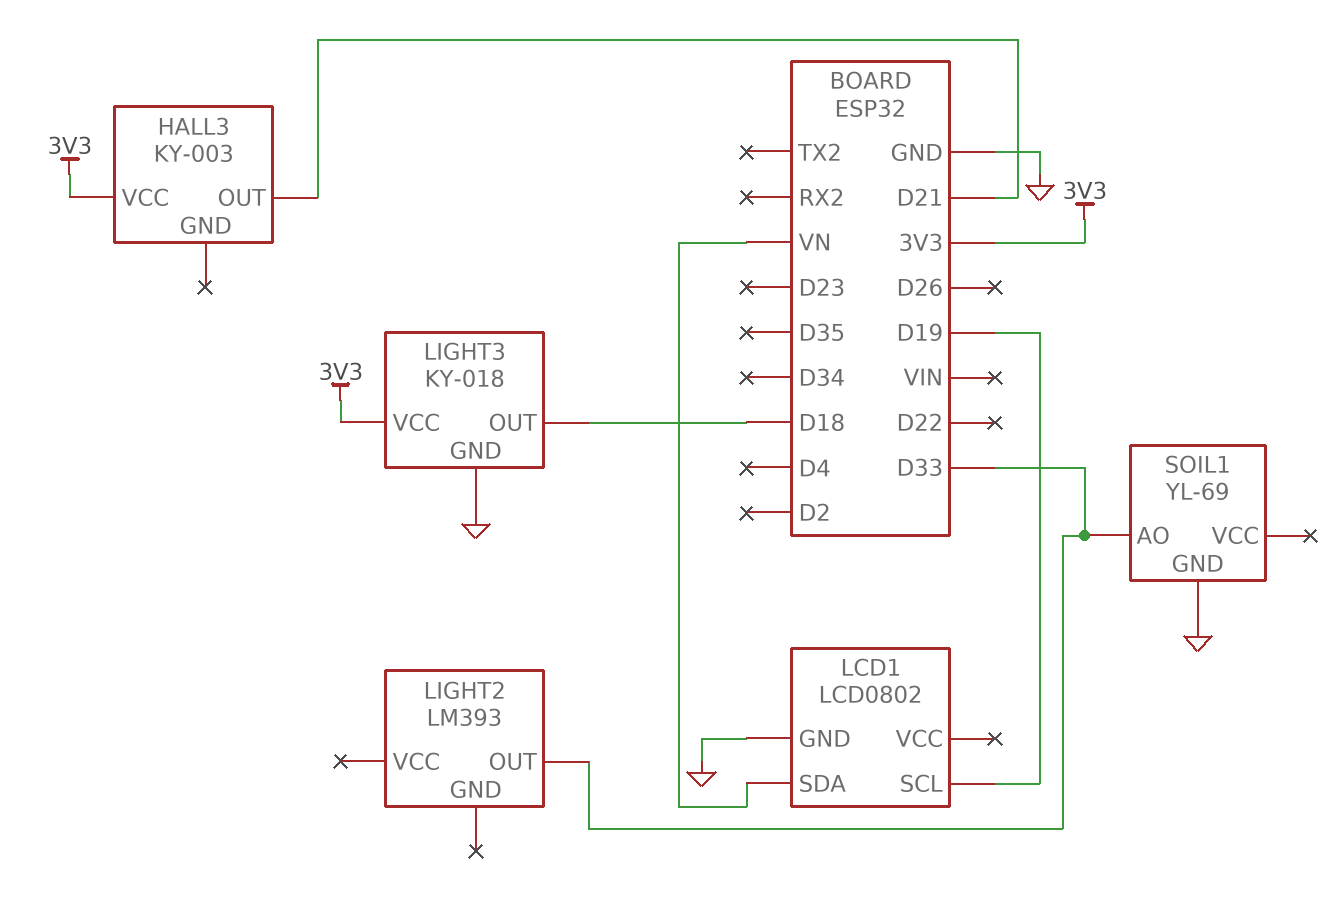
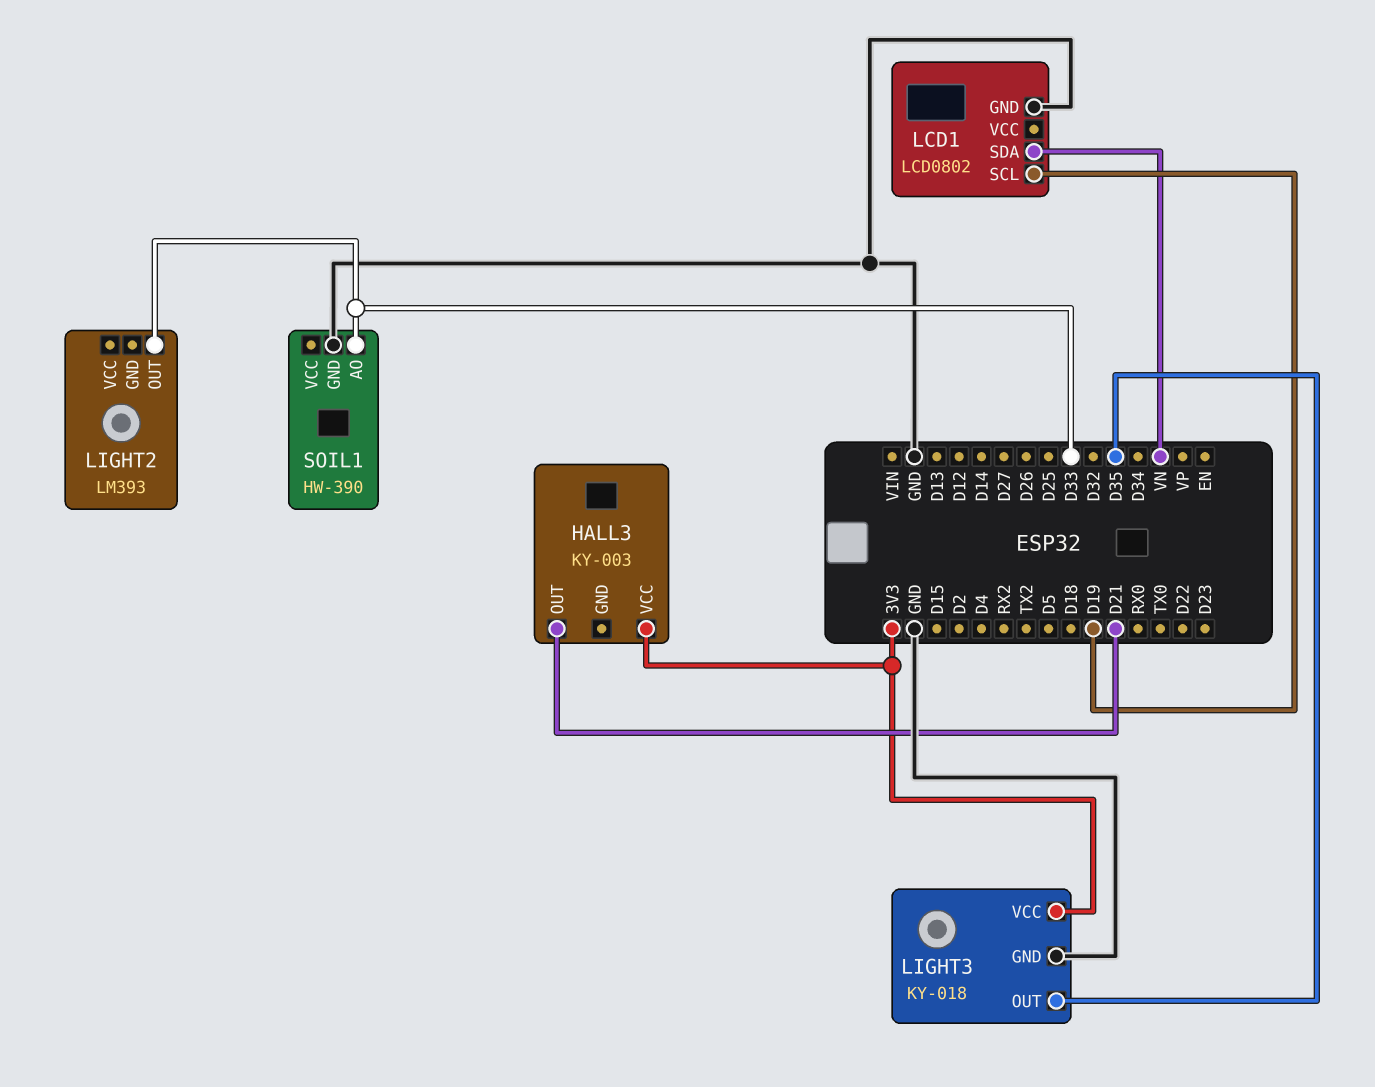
LIGHT3 pin OUT: D18 -> D35
SOIL1: YL-69 -> HW-390

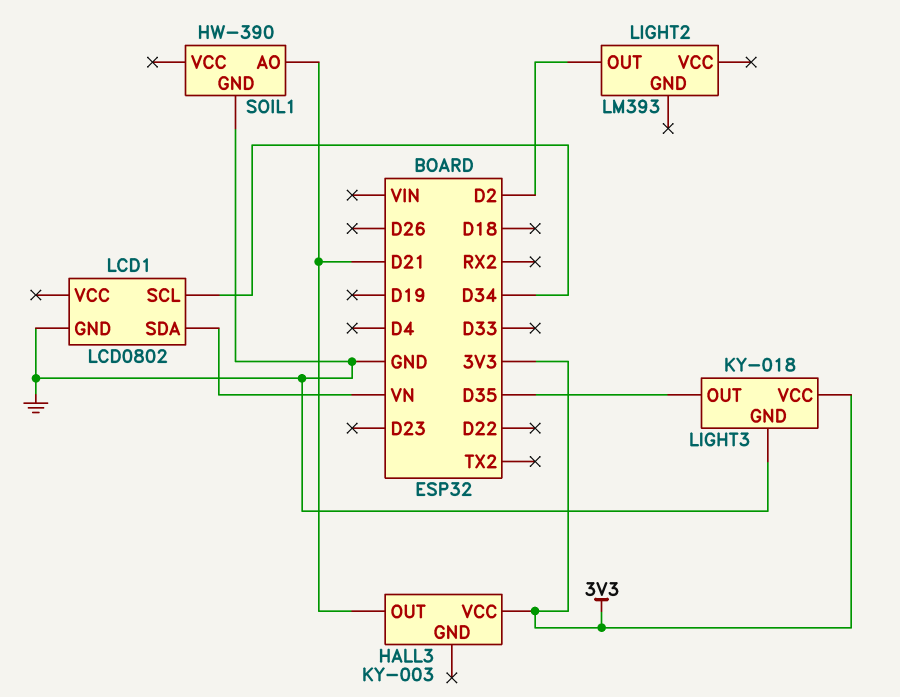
LCD1 pin SCL: D19 -> D34
LIGHT2 pin OUT: D33 -> D2
SOIL1 pin AO: D33 -> D21

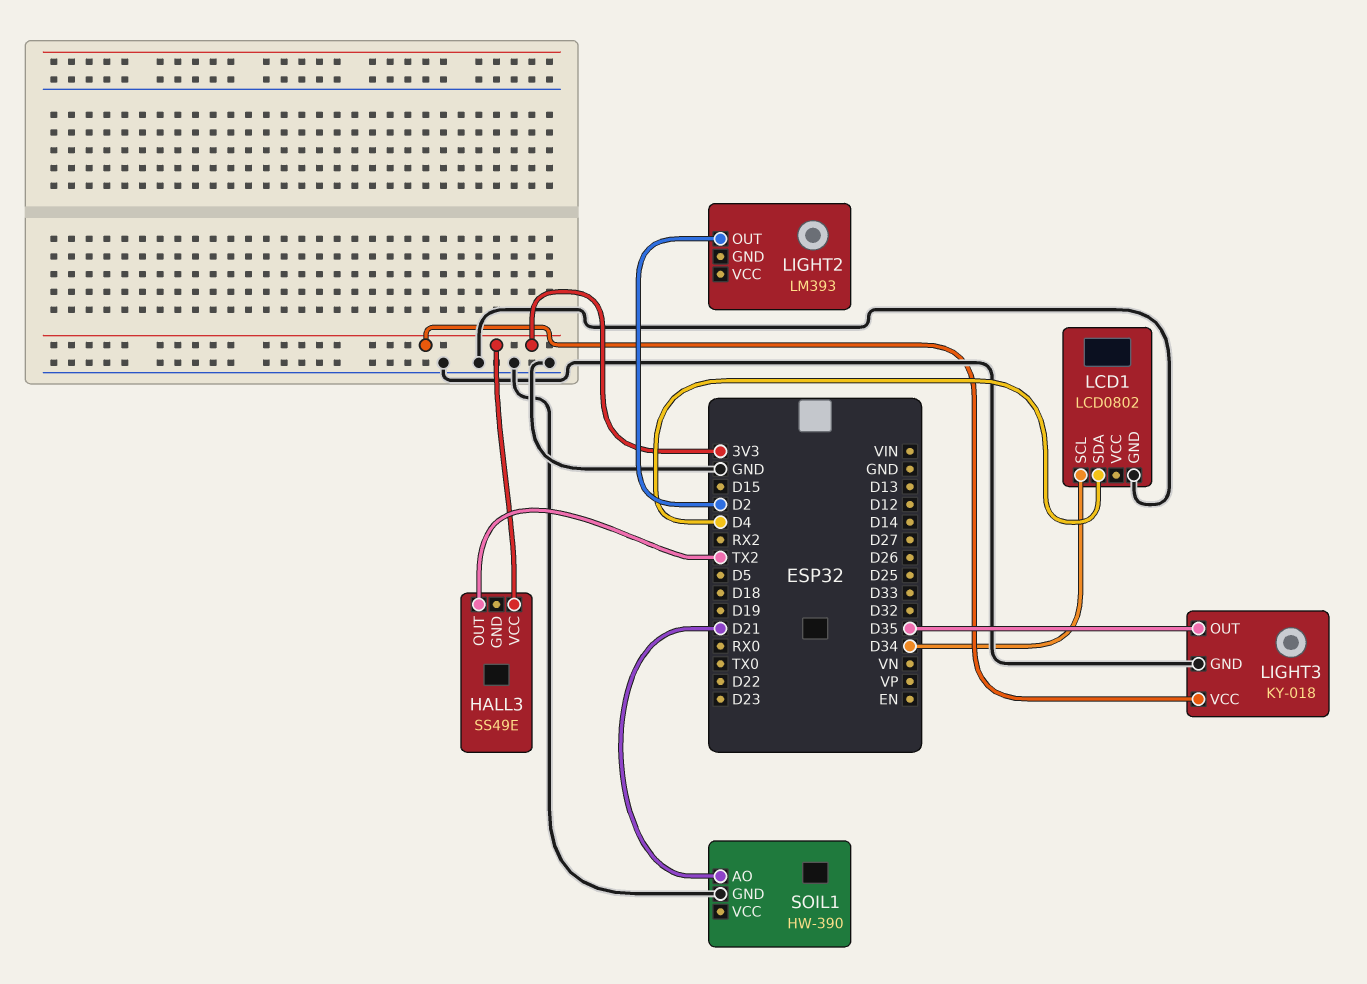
HALL3: KY-003 -> SS49E
HALL3 pin OUT: D21 -> TX2
LCD1 pin SDA: VN -> D4

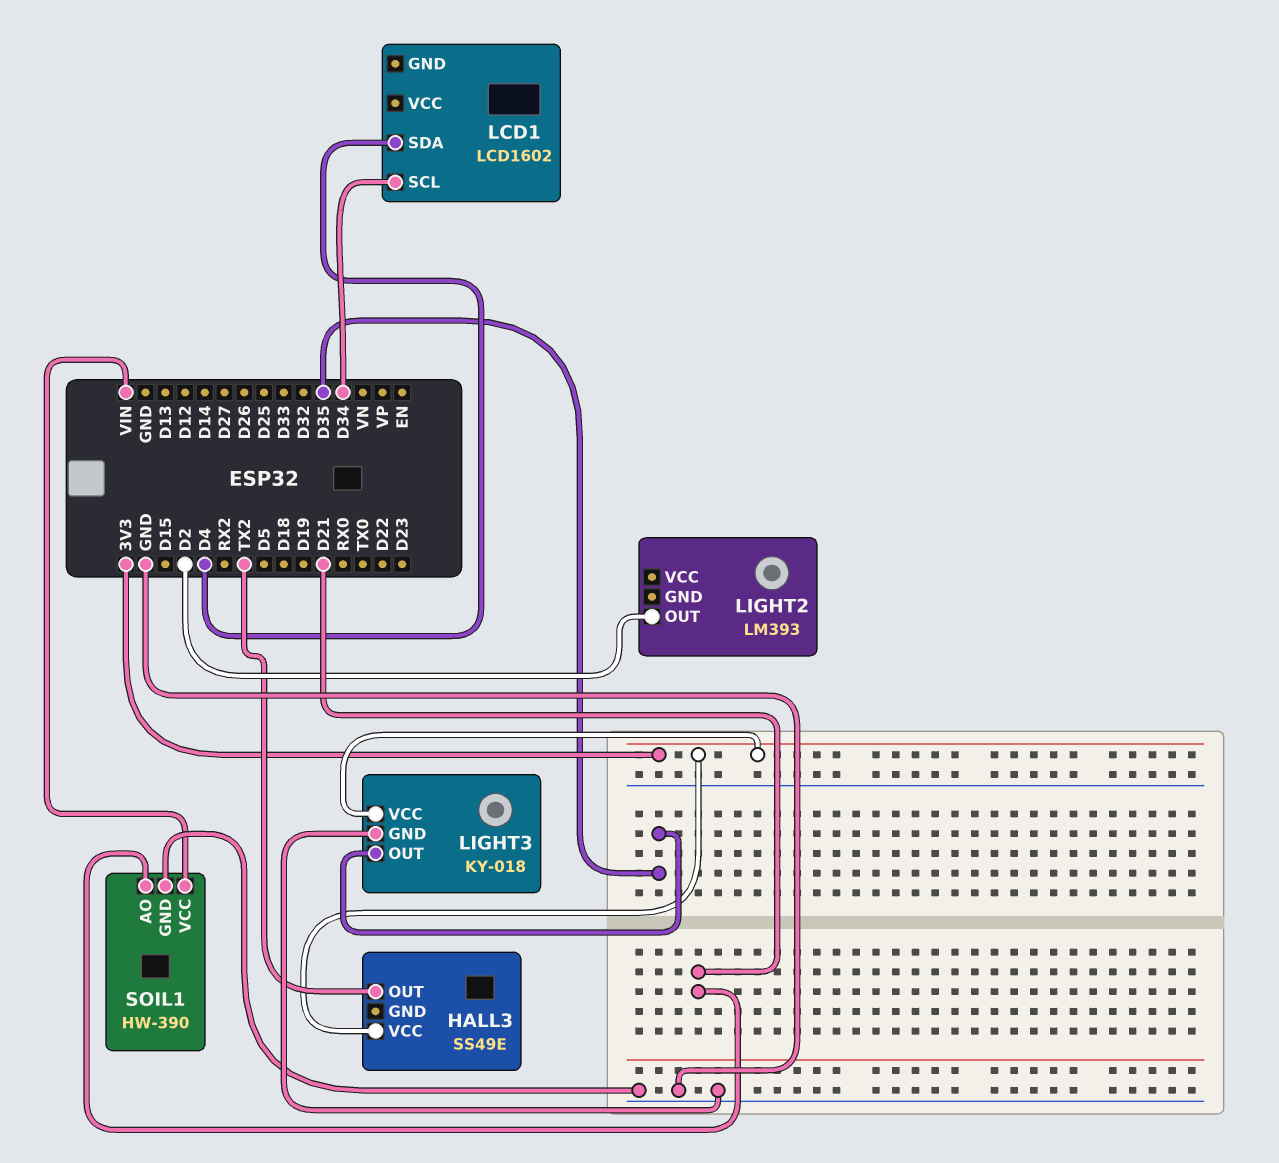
LCD1: LCD0802 -> LCD1602
LCD1 pin GND: GND -> none
SOIL1 pin VCC: none -> VIN

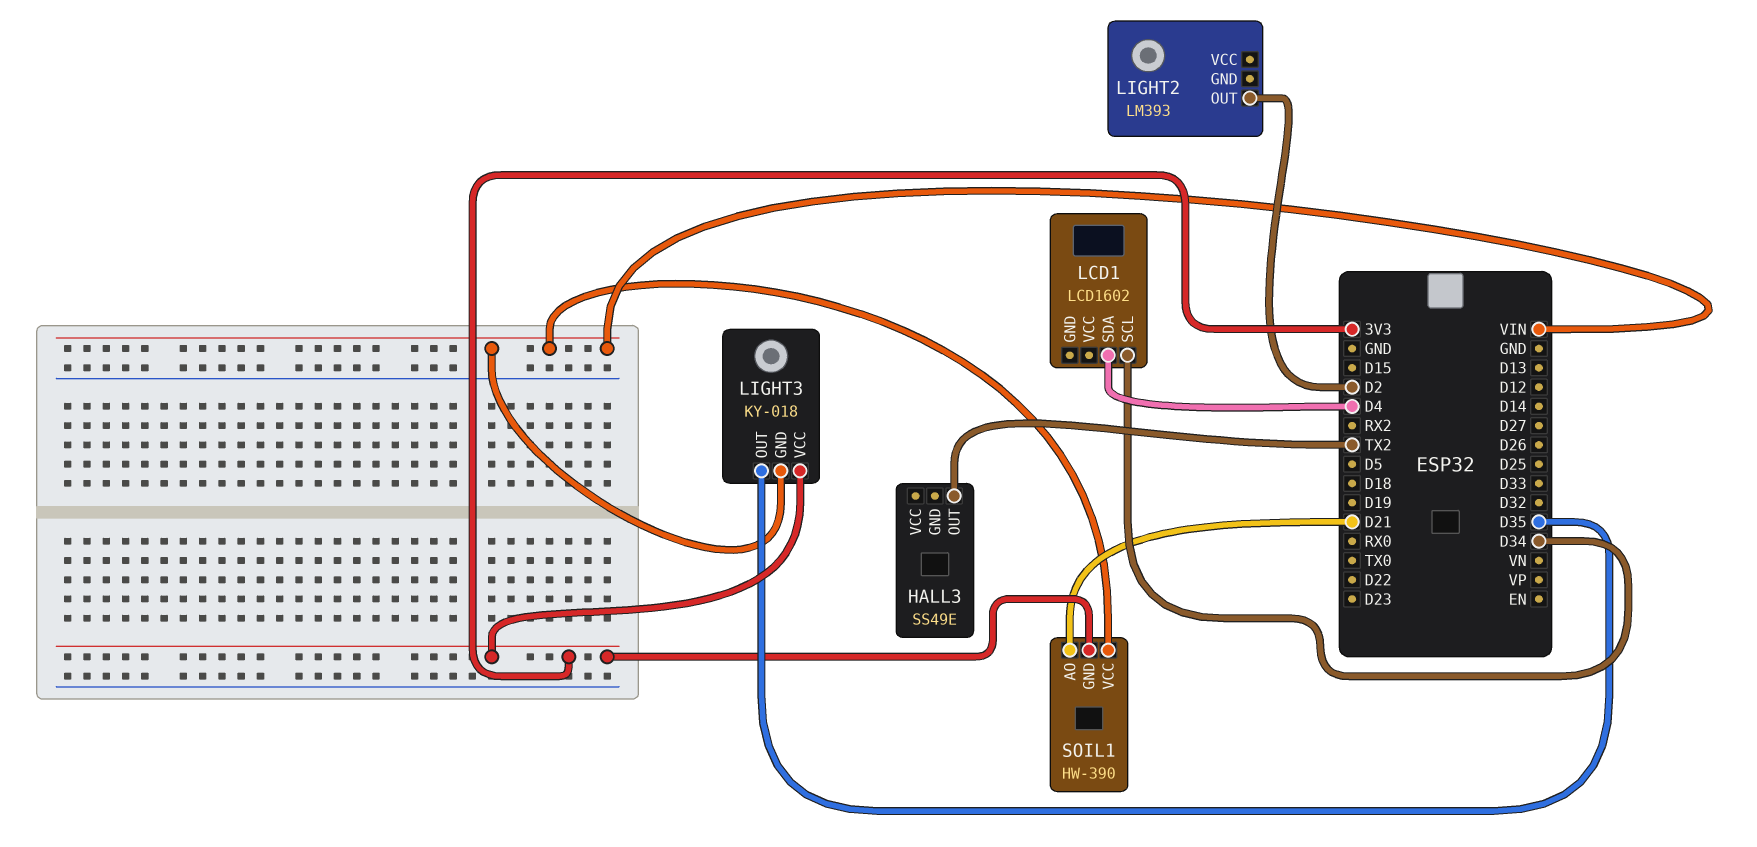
HALL3 pin VCC: 3V3 -> none
LIGHT3 pin GND: GND -> VIN
SOIL1 pin GND: GND -> 3V3

